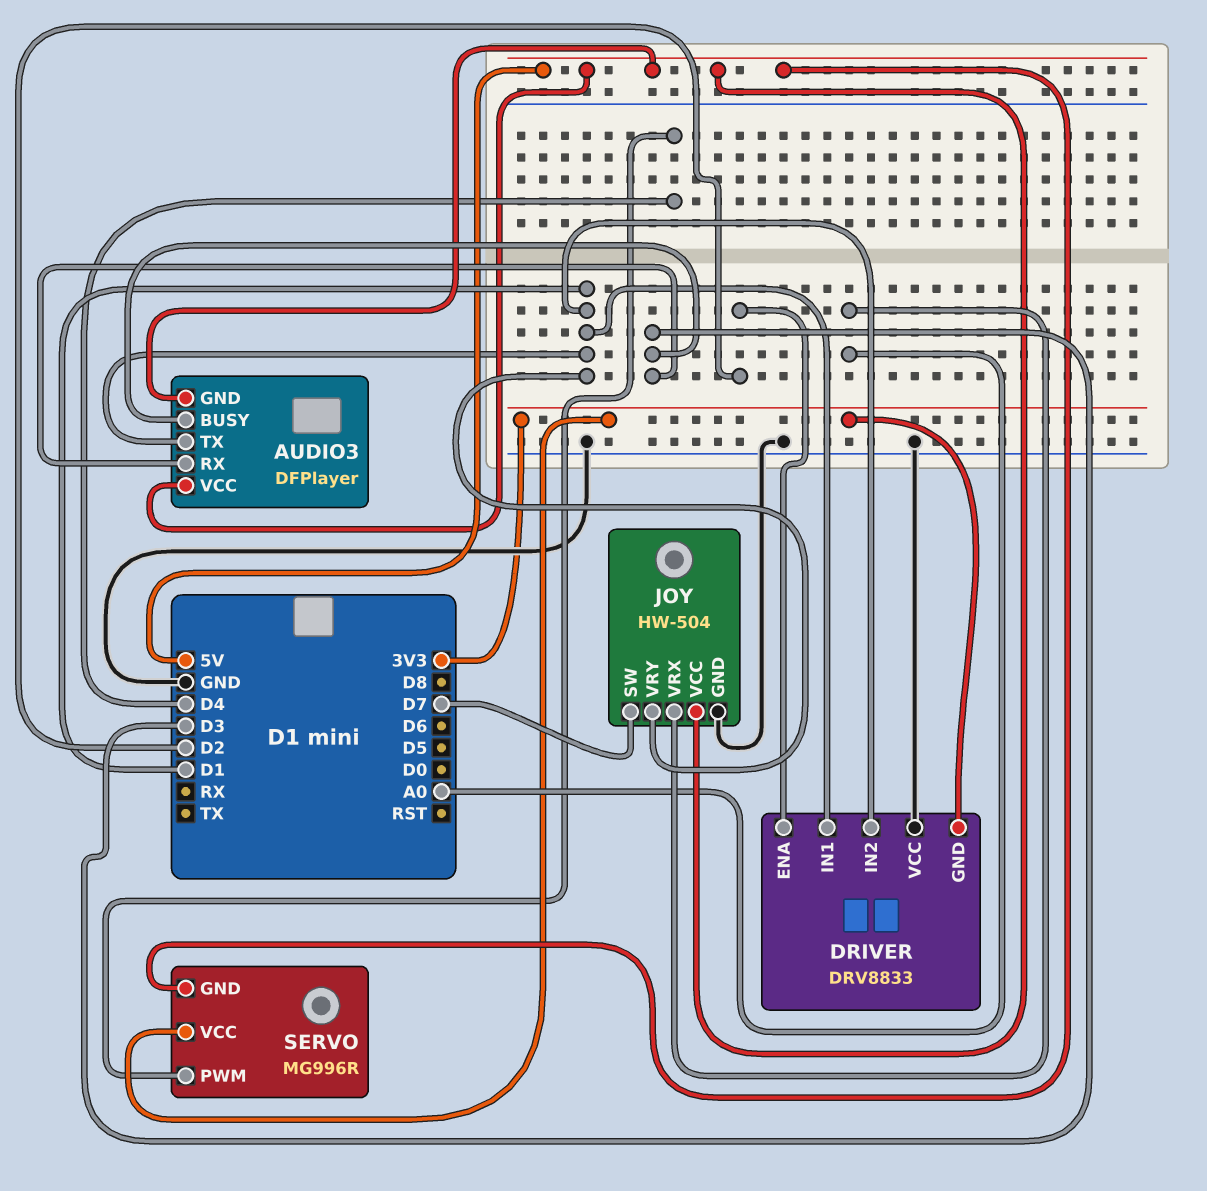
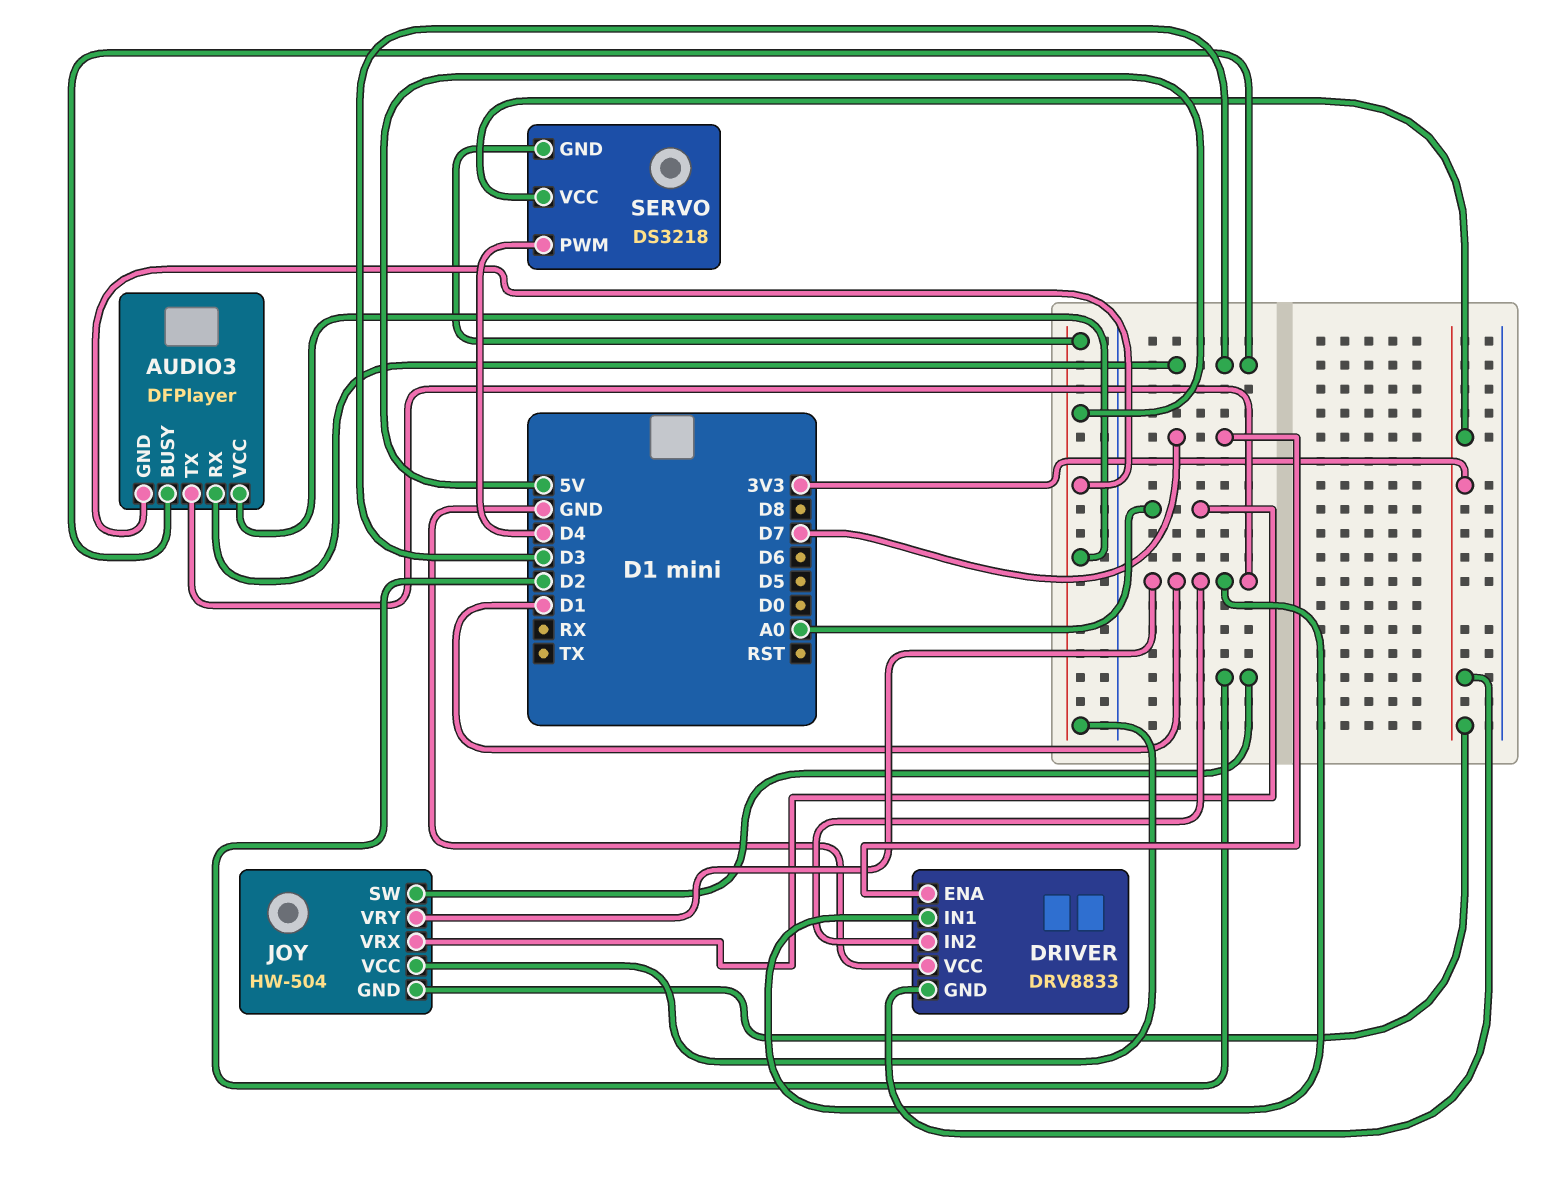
DRIVER pin ENA: D2 -> D7
JOY pin GND: GND -> 3V3
JOY pin SW: D7 -> D2
SERVO: MG996R -> DS3218

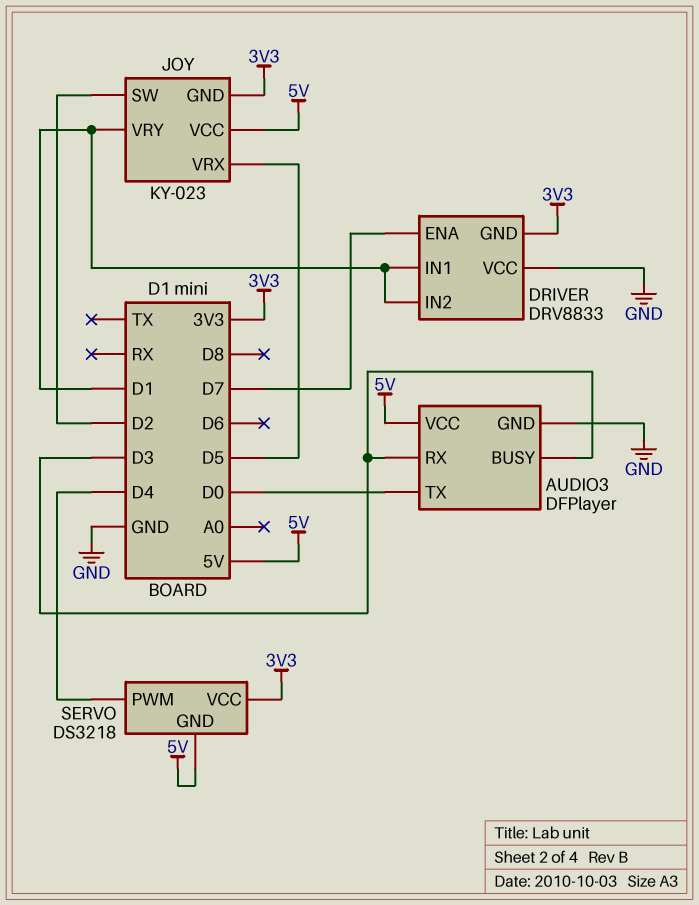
AUDIO3 pin GND: 5V -> GND
AUDIO3 pin TX: D1 -> D0
JOY: HW-504 -> KY-023
JOY pin VRX: A0 -> D5

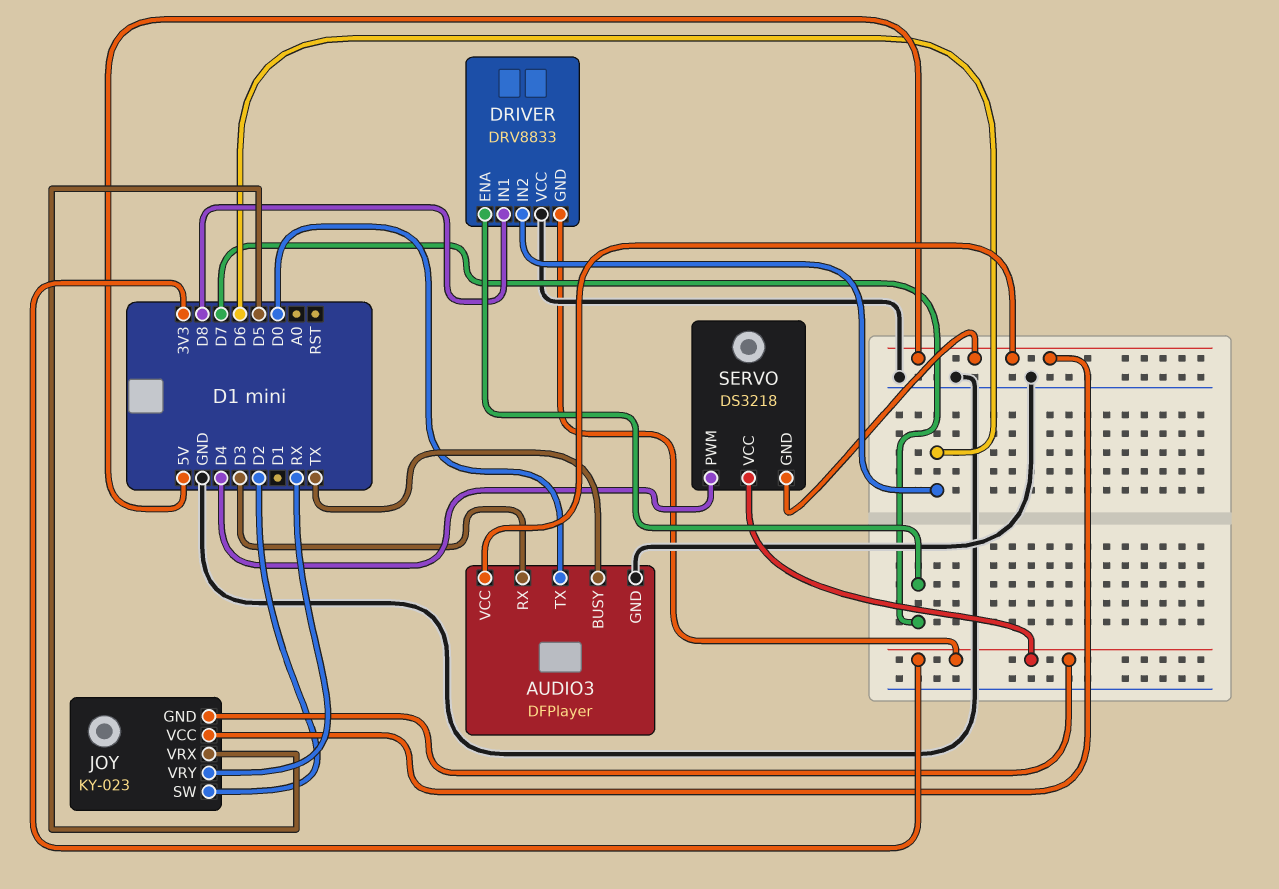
AUDIO3 pin BUSY: D3 -> TX
DRIVER pin IN1: D1 -> D8
DRIVER pin IN2: D1 -> D6
JOY pin VRY: D1 -> RX

